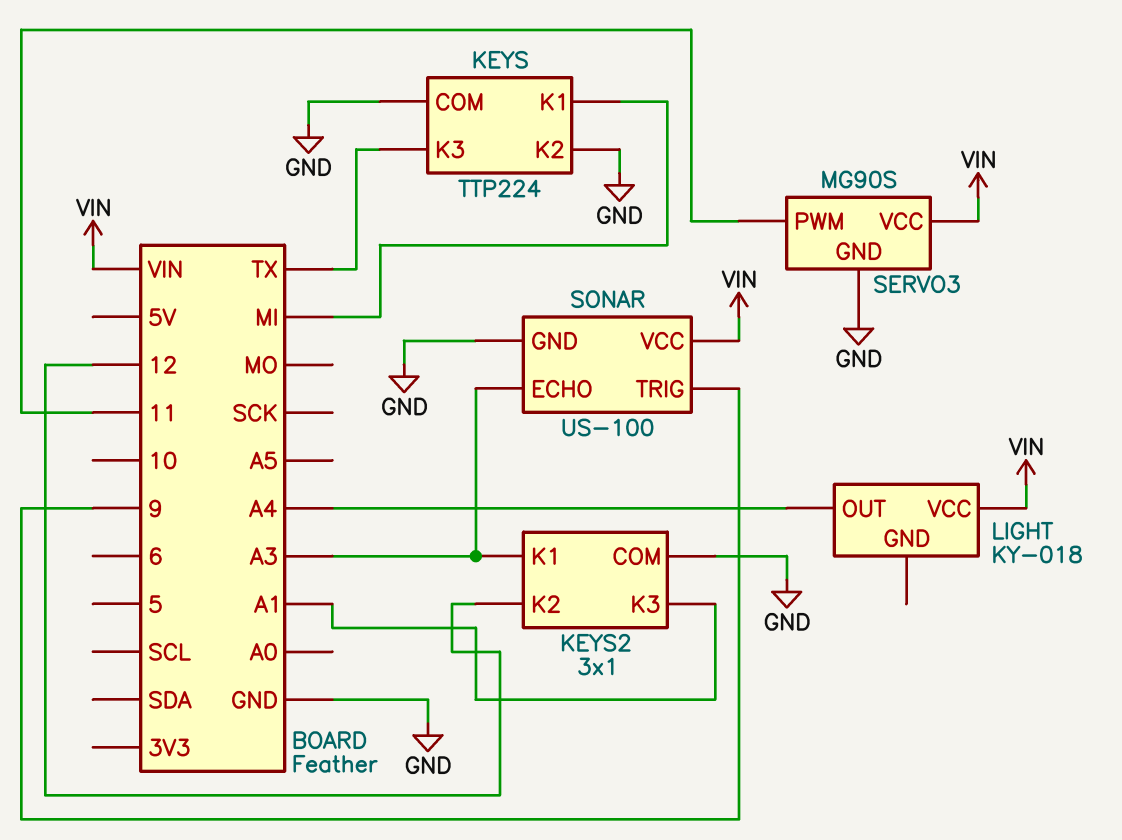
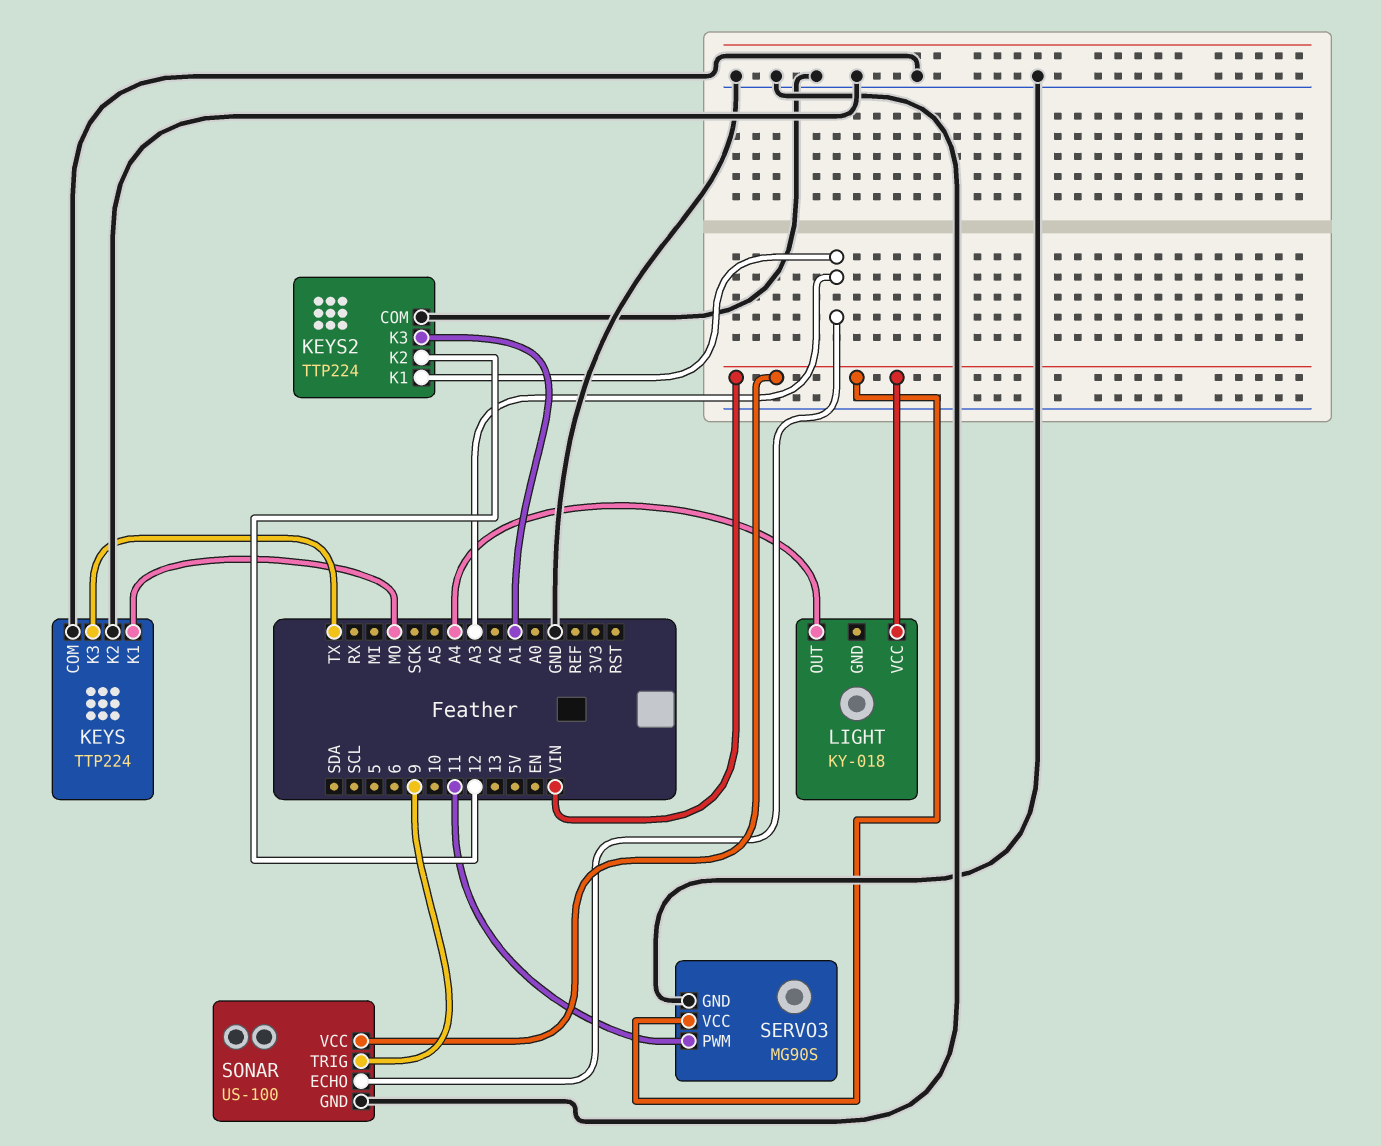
KEYS pin K1: MI -> MO
KEYS2: 3x1 -> TTP224

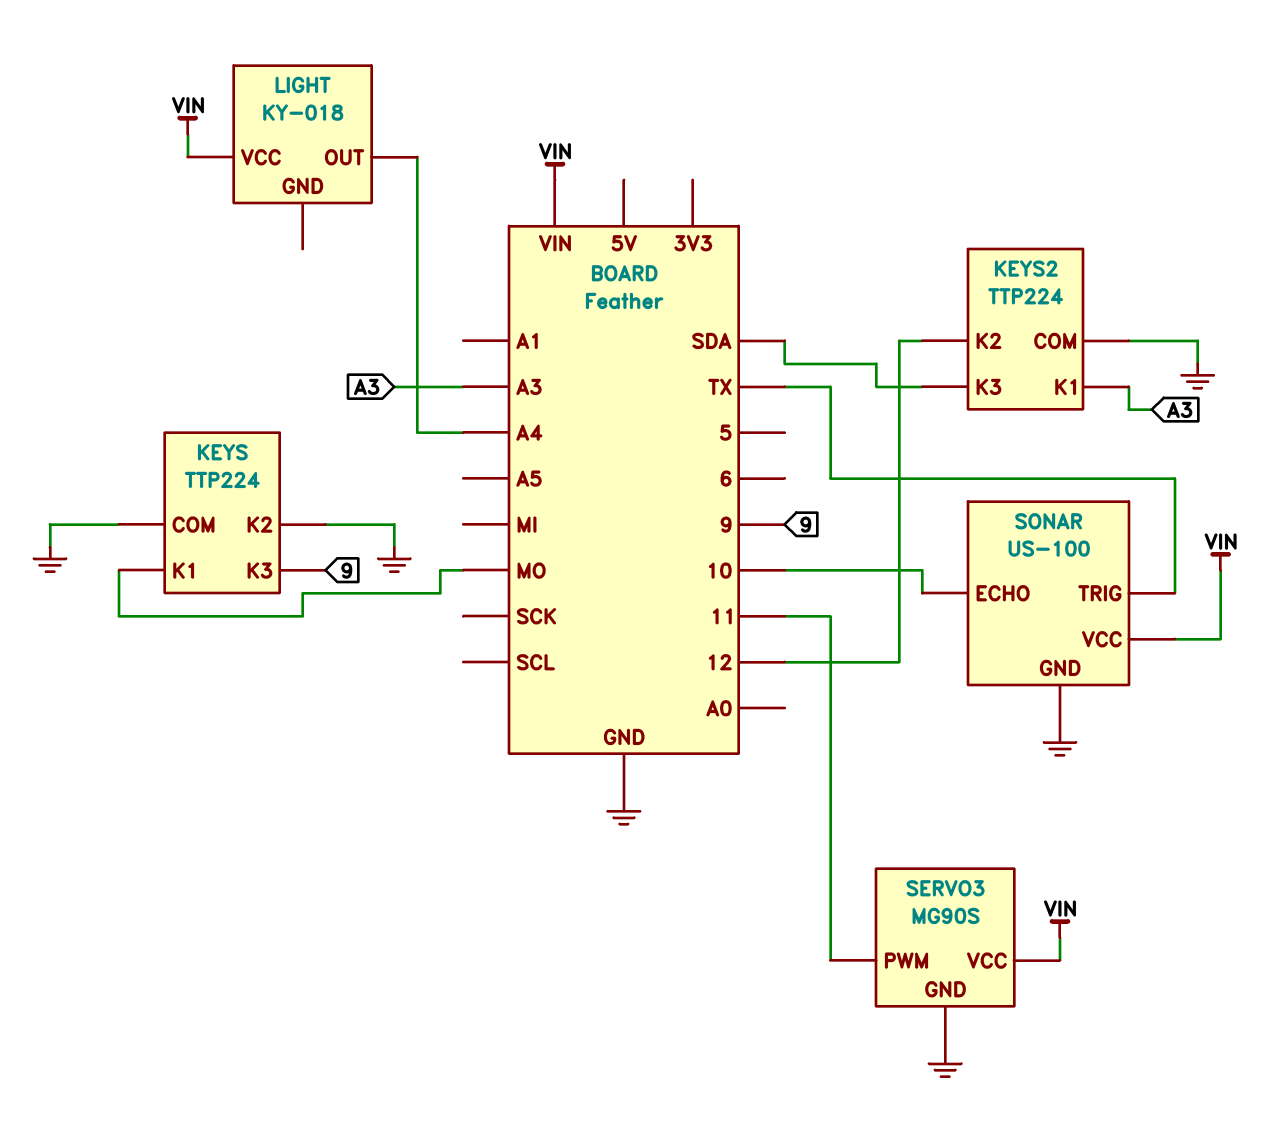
KEYS pin K3: TX -> 9
KEYS2 pin K3: A1 -> SDA
SONAR pin ECHO: A3 -> 10
SONAR pin TRIG: 9 -> TX

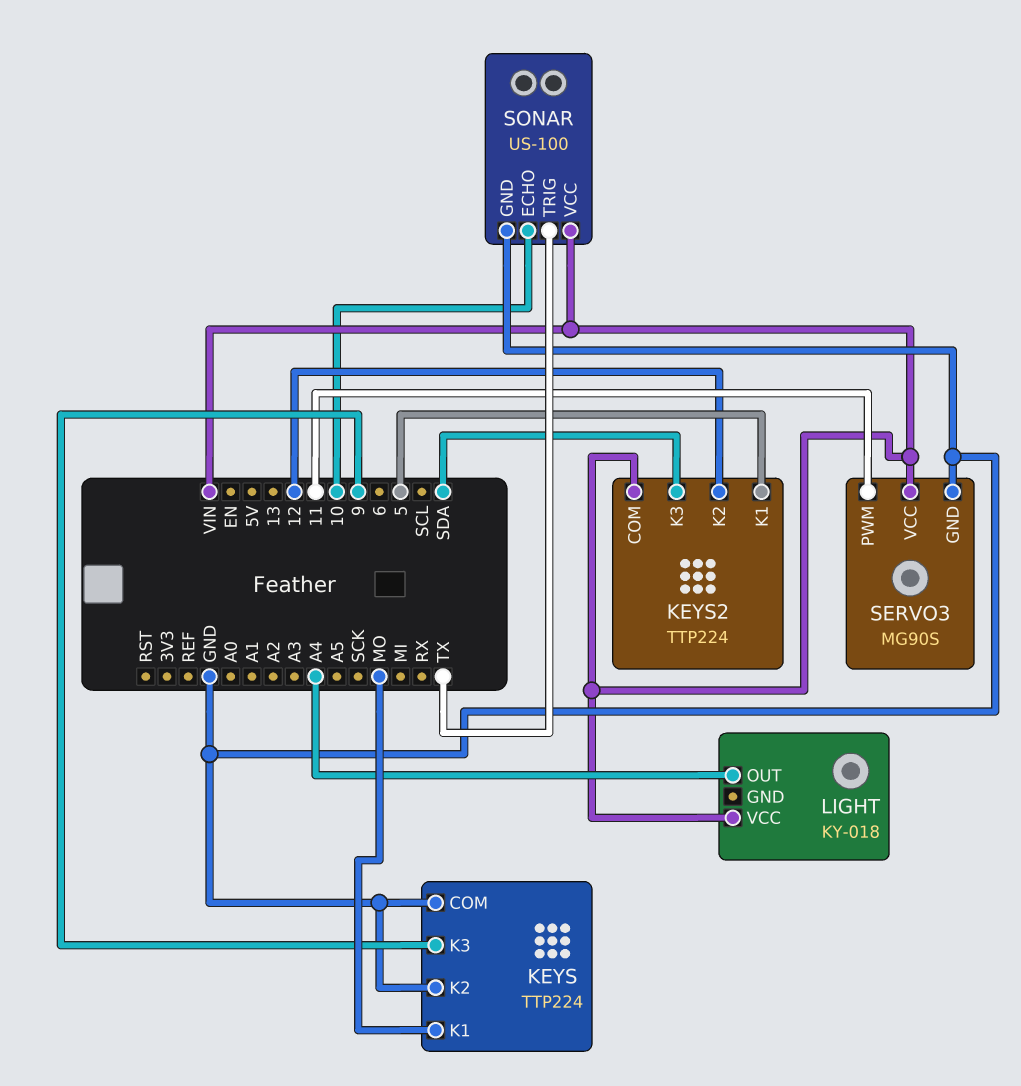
KEYS2 pin COM: GND -> VIN
KEYS2 pin K1: A3 -> 5

